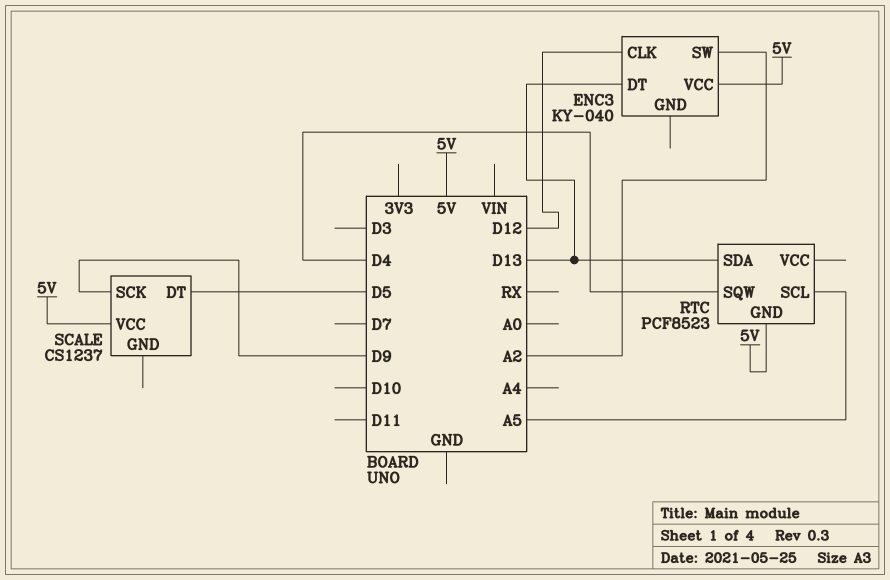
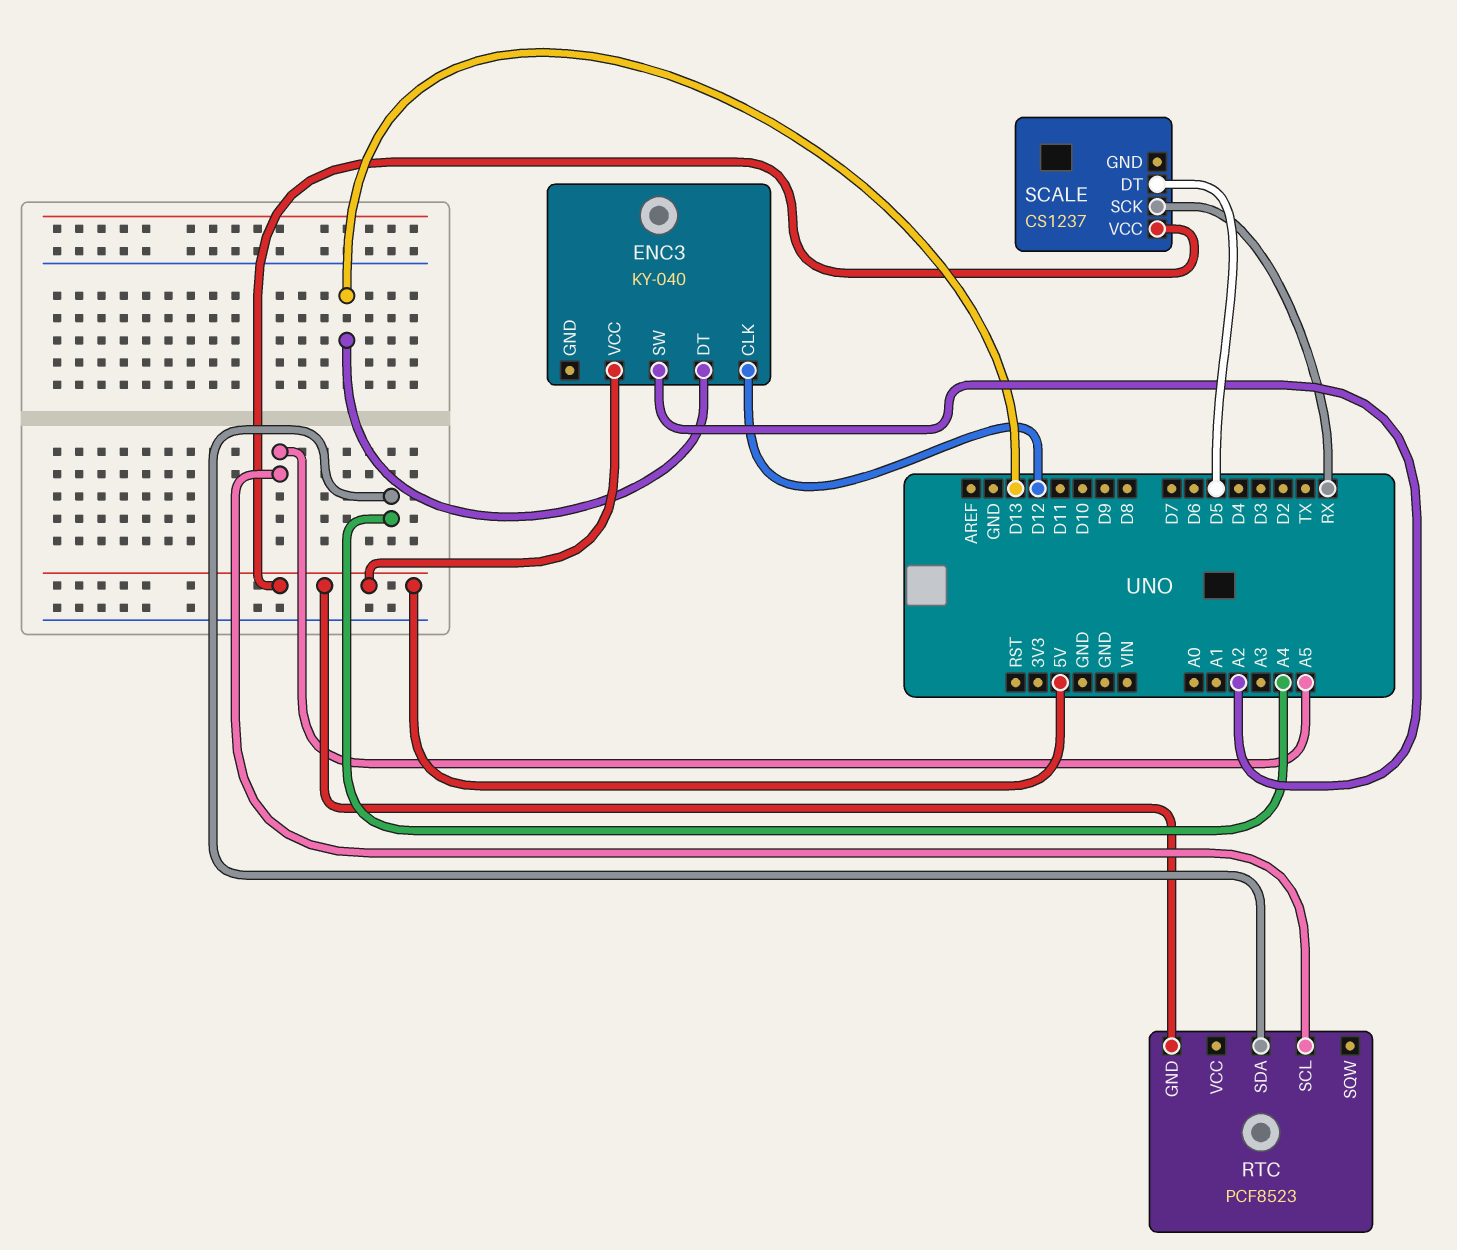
RTC pin SDA: D13 -> A4
RTC pin SQW: D4 -> none
SCALE pin SCK: D9 -> RX

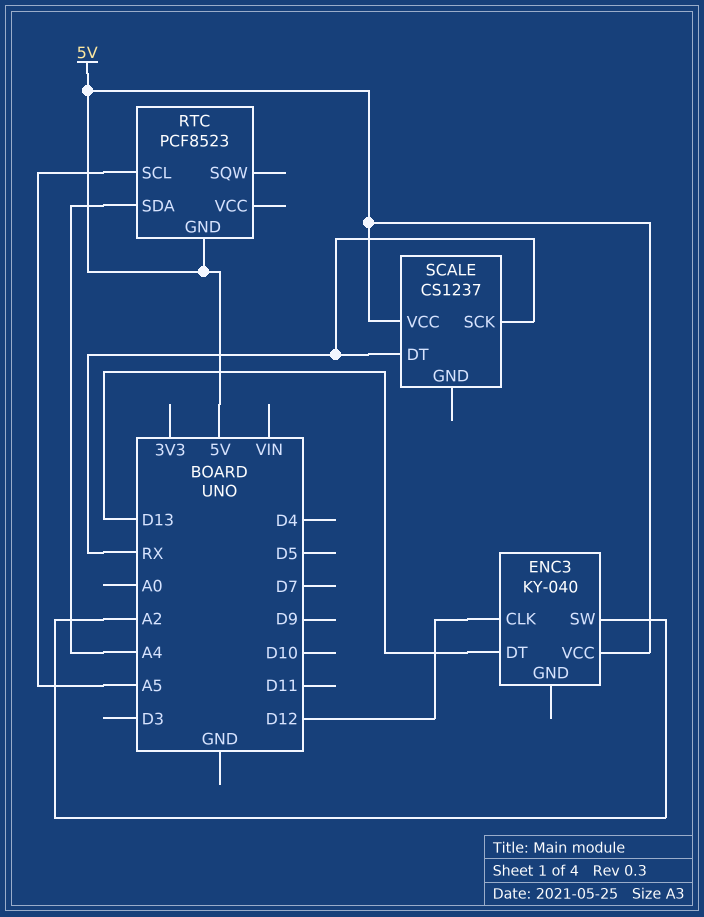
SCALE pin DT: D5 -> RX

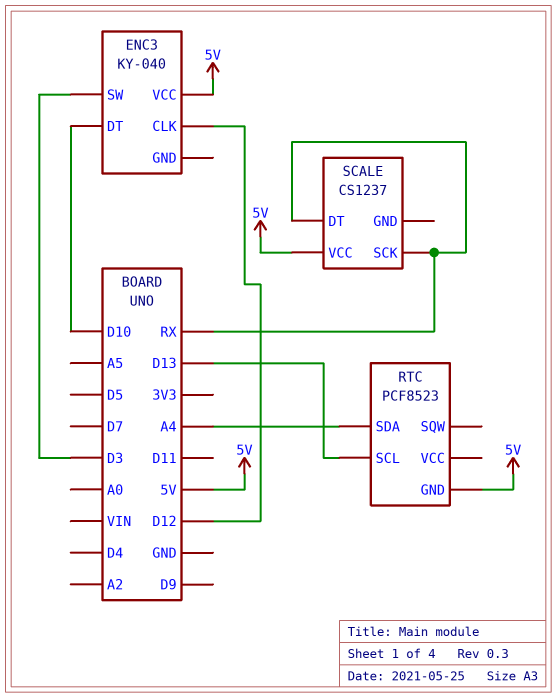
ENC3 pin DT: D13 -> D10
ENC3 pin SW: A2 -> D3
RTC pin SCL: A5 -> D13

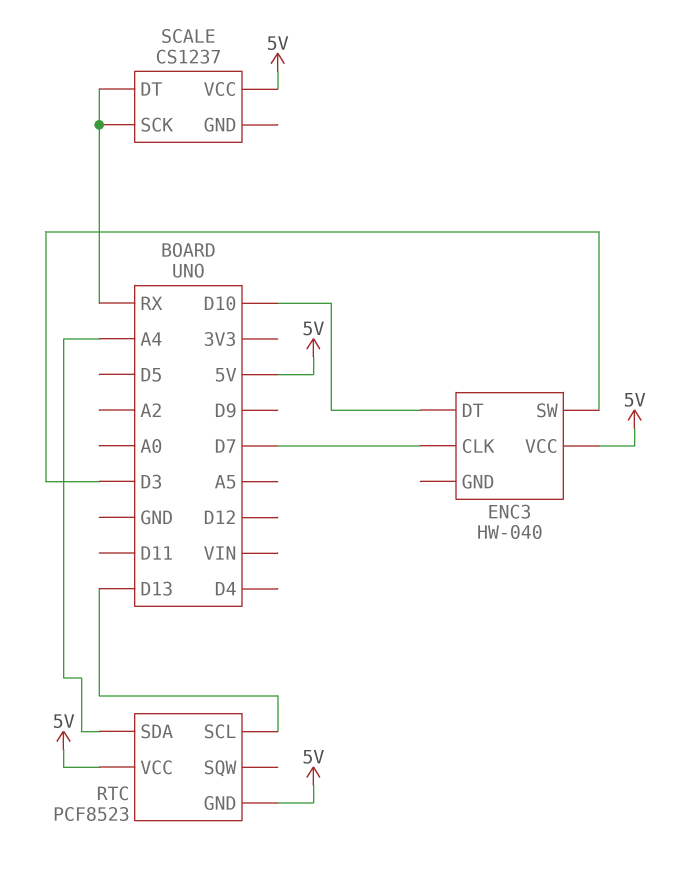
ENC3: KY-040 -> HW-040
ENC3 pin CLK: D12 -> D7
RTC pin VCC: none -> 5V

